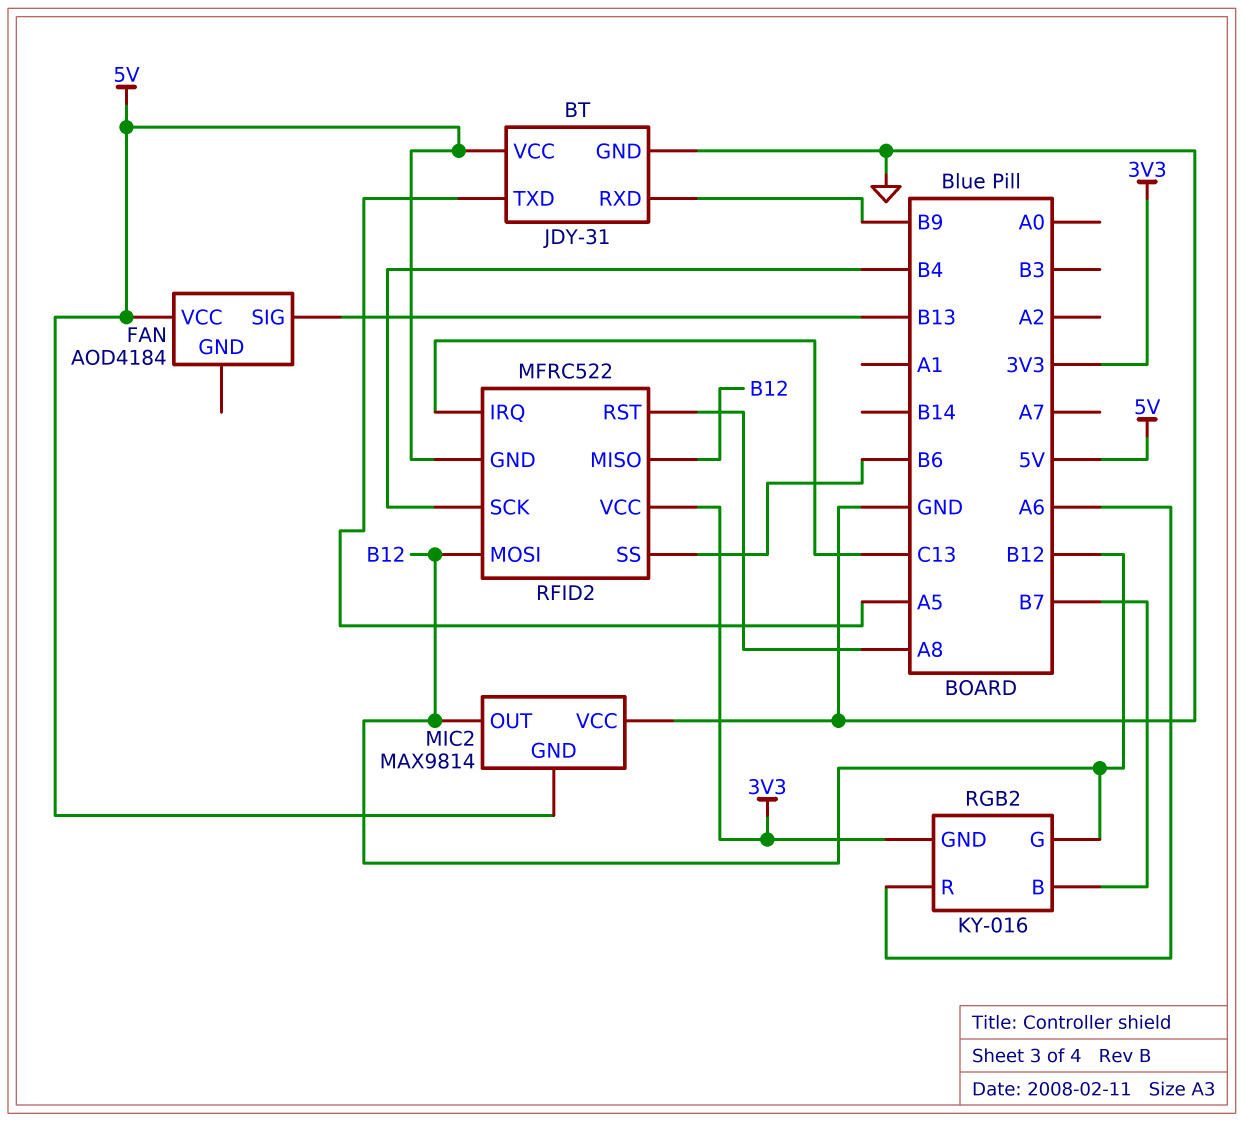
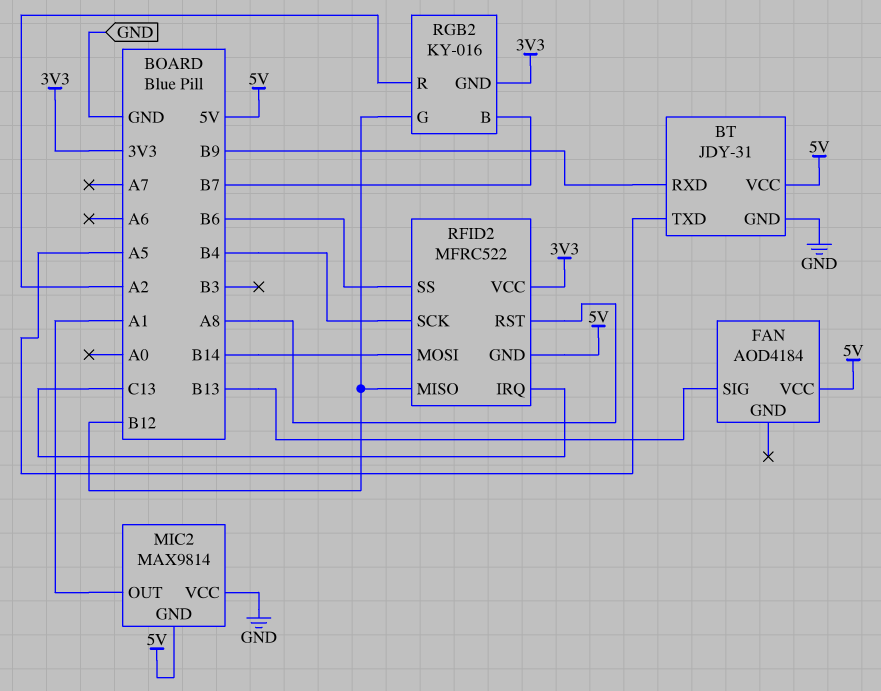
MIC2 pin OUT: B12 -> A1
RFID2 pin MOSI: B12 -> B14
RGB2 pin R: A6 -> A2

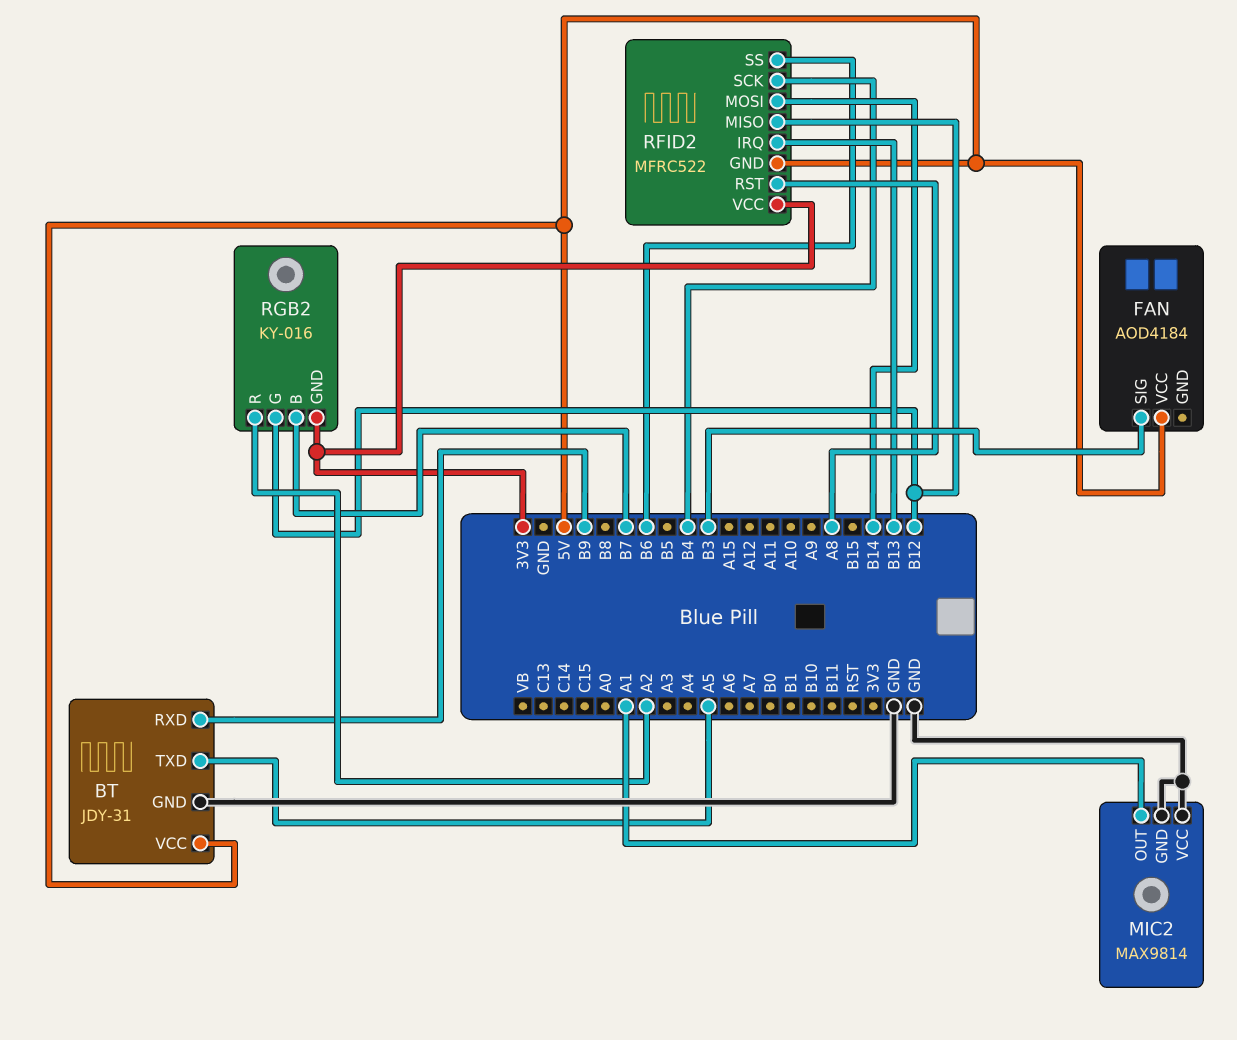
FAN pin SIG: B13 -> B3
MIC2 pin GND: 5V -> GND
RFID2 pin IRQ: C13 -> B13

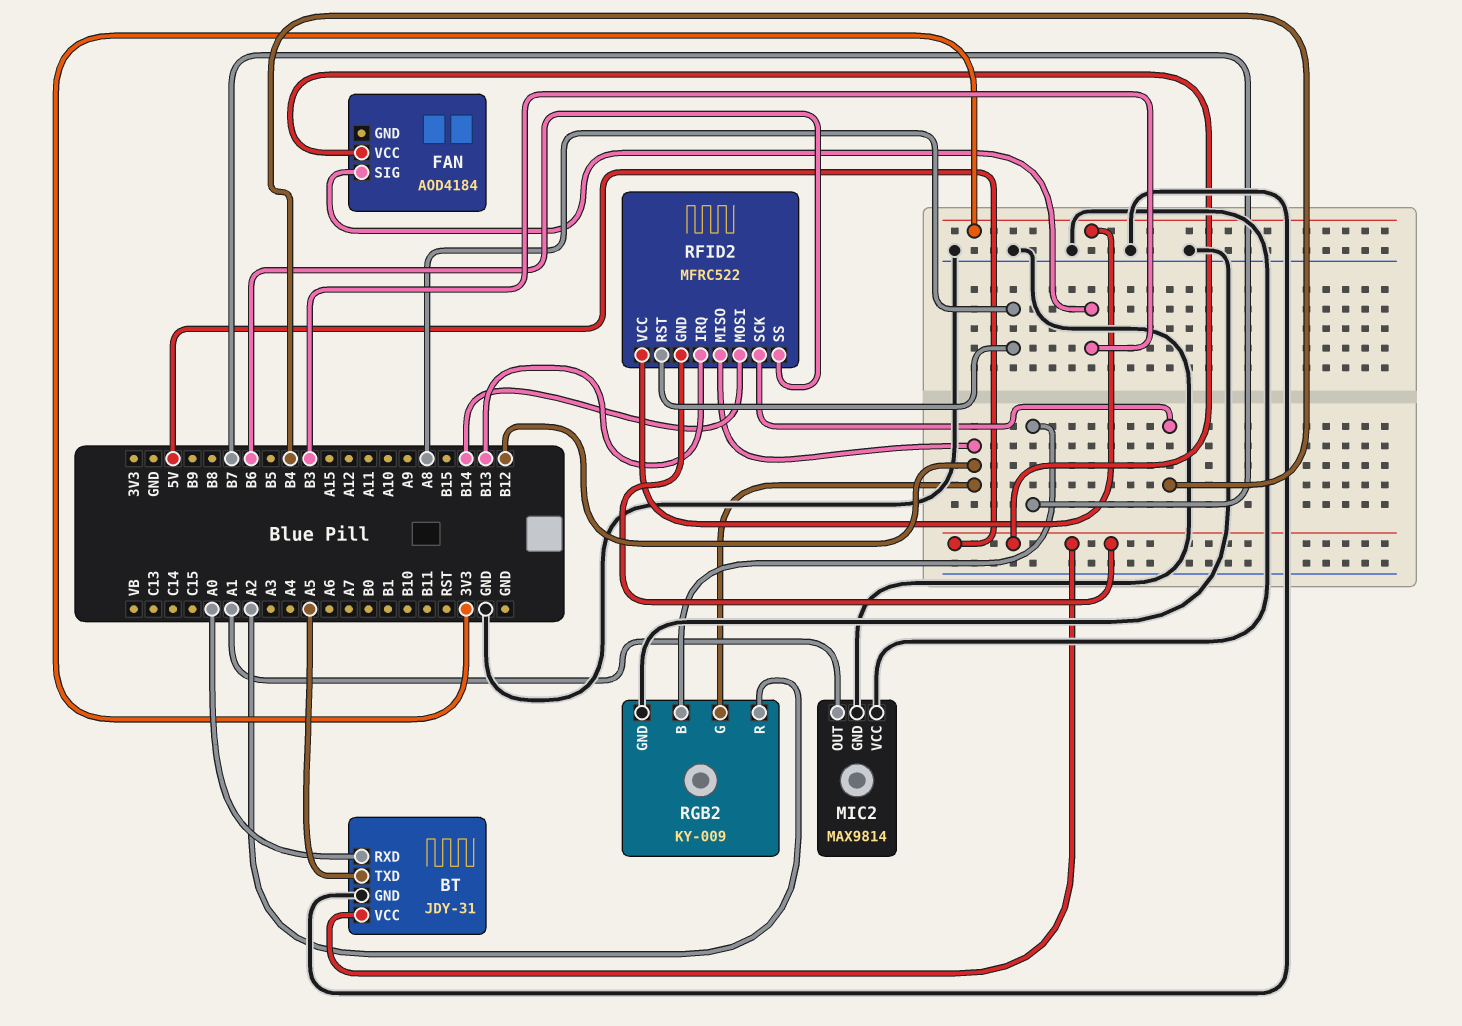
BT pin RXD: B9 -> A0
RGB2: KY-016 -> KY-009
RGB2 pin GND: 3V3 -> GND

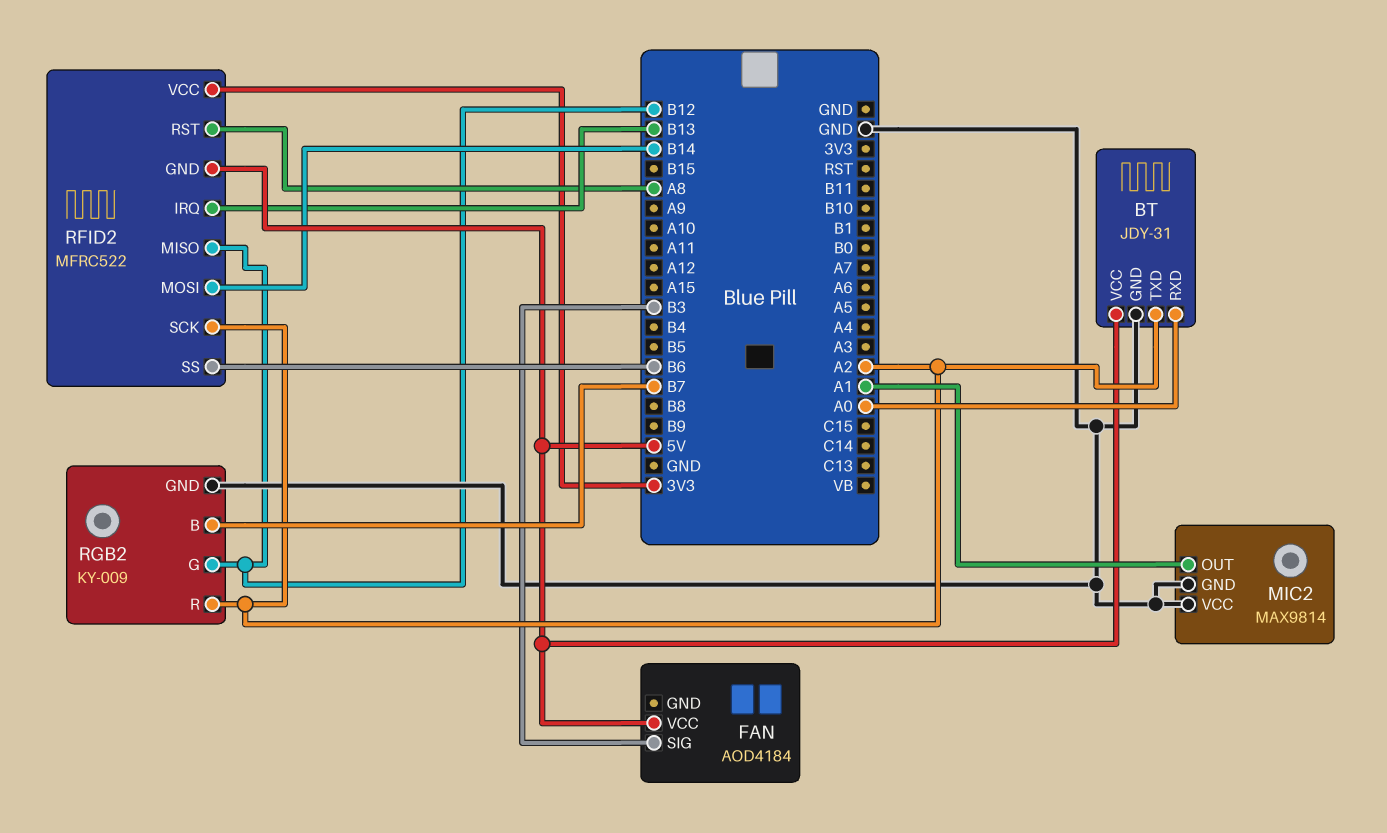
BT pin TXD: A5 -> A2
RFID2 pin SCK: B4 -> A2

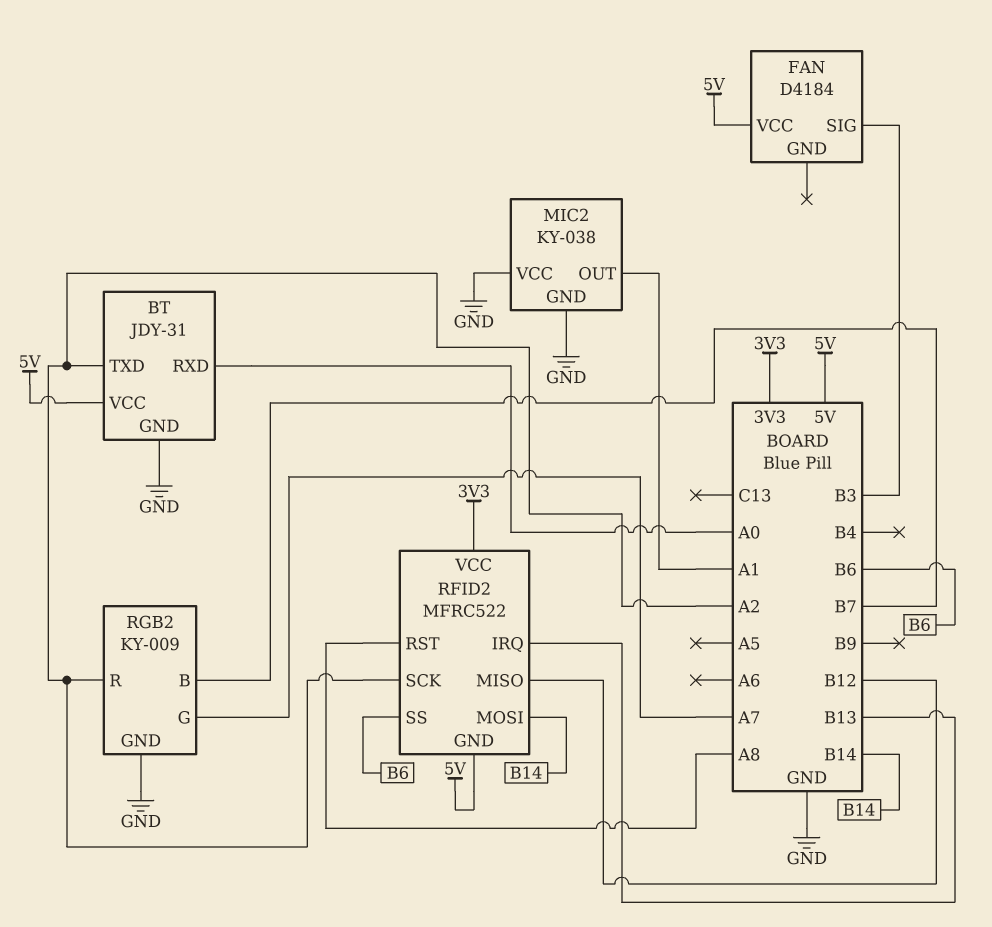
FAN: AOD4184 -> D4184
MIC2: MAX9814 -> KY-038
RGB2 pin G: B12 -> A7

